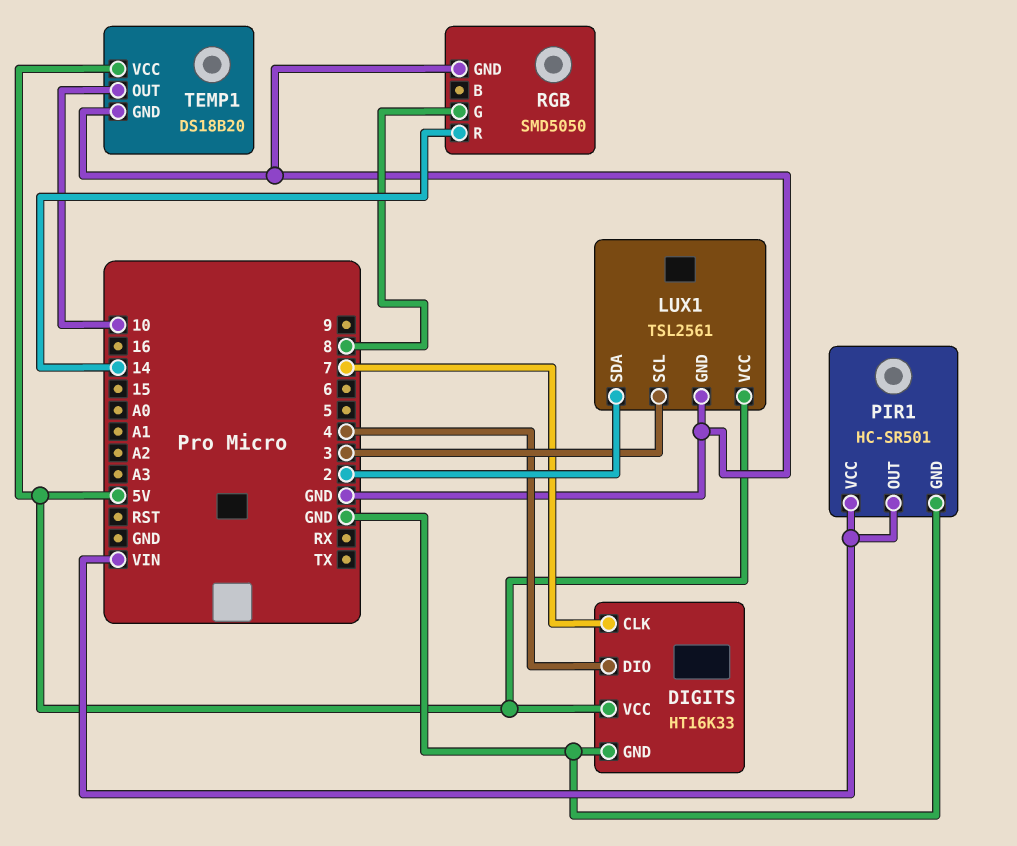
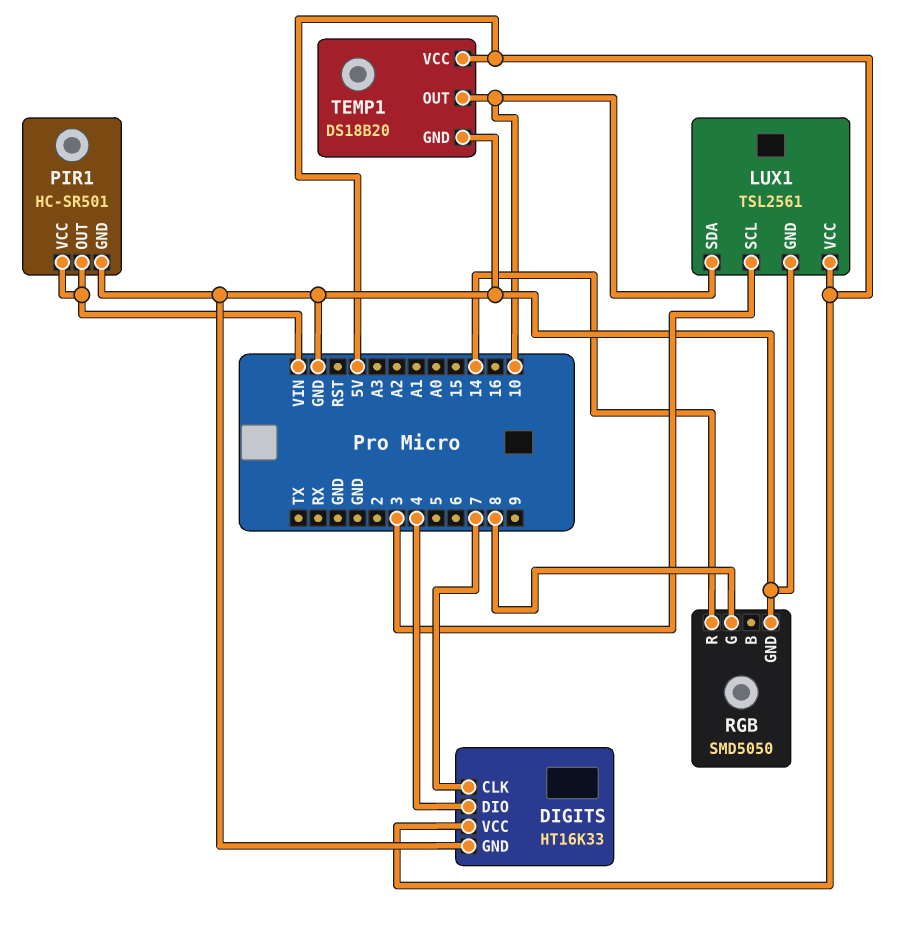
LUX1 pin SDA: 2 -> 10

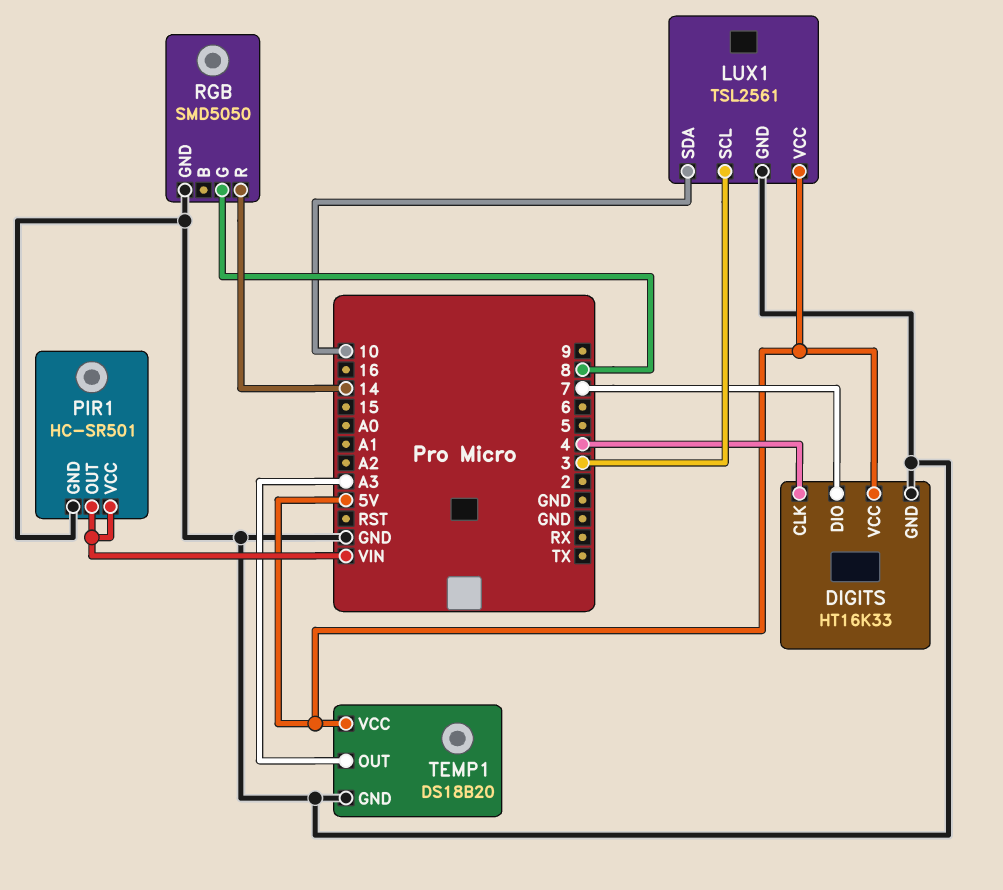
DIGITS pin CLK: 7 -> 4
DIGITS pin DIO: 4 -> 7
TEMP1 pin OUT: 10 -> A3

